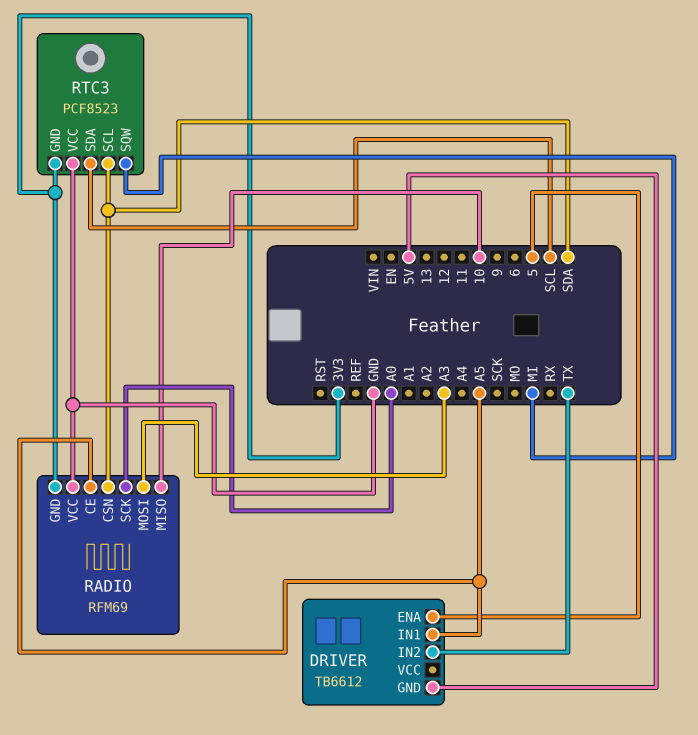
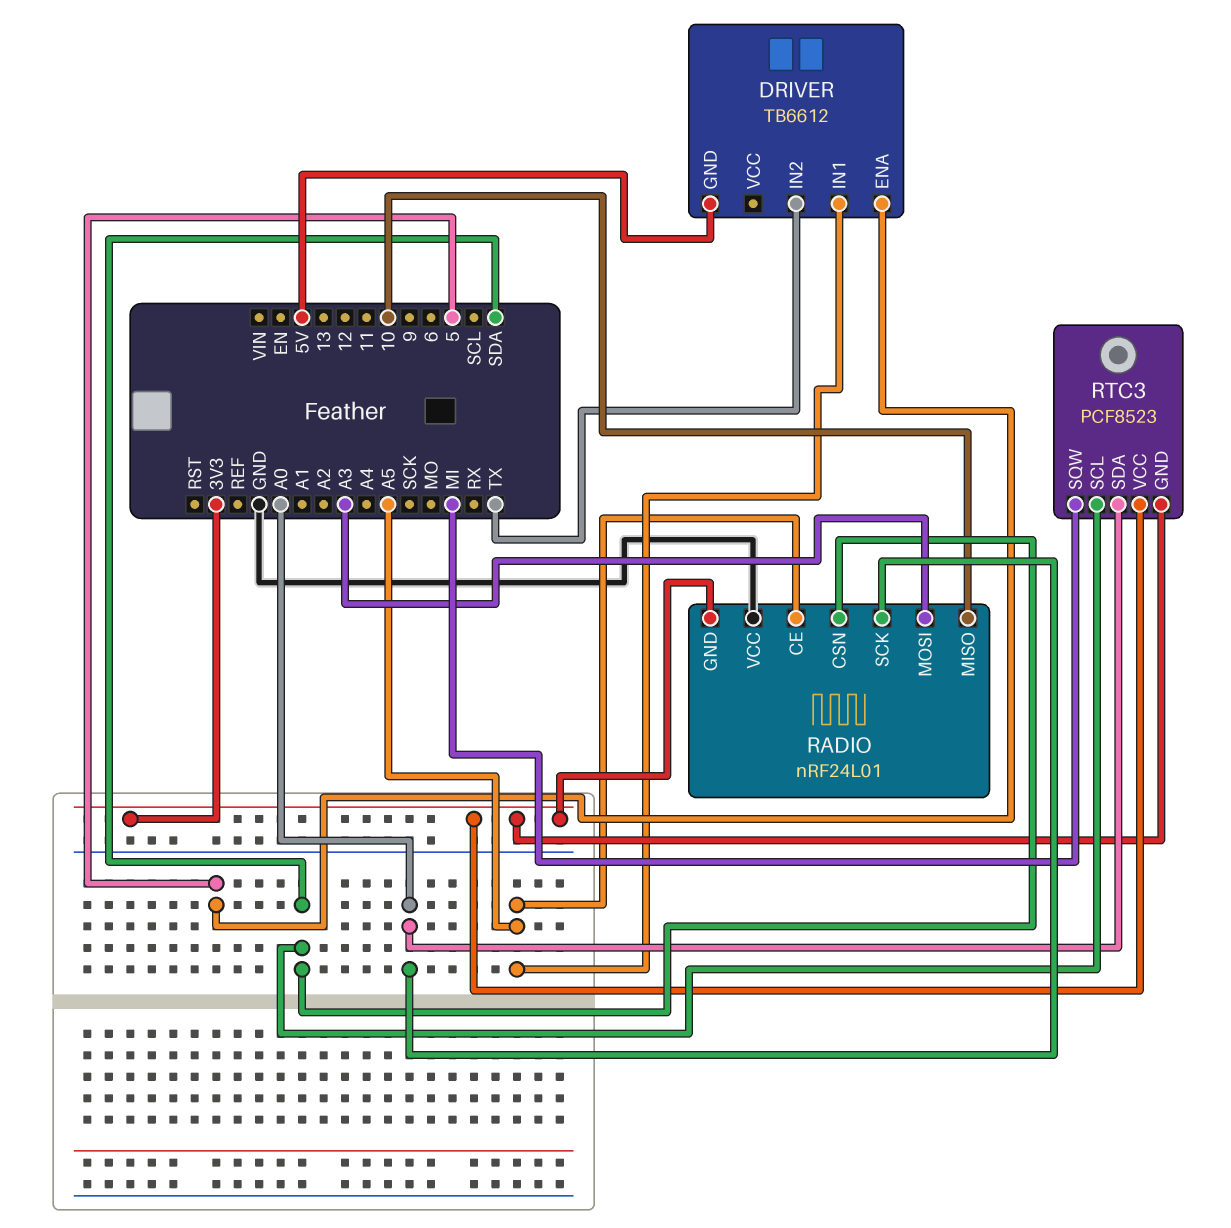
RADIO: RFM69 -> nRF24L01
RTC3 pin SDA: SCL -> A0
RTC3 pin VCC: GND -> 3V3

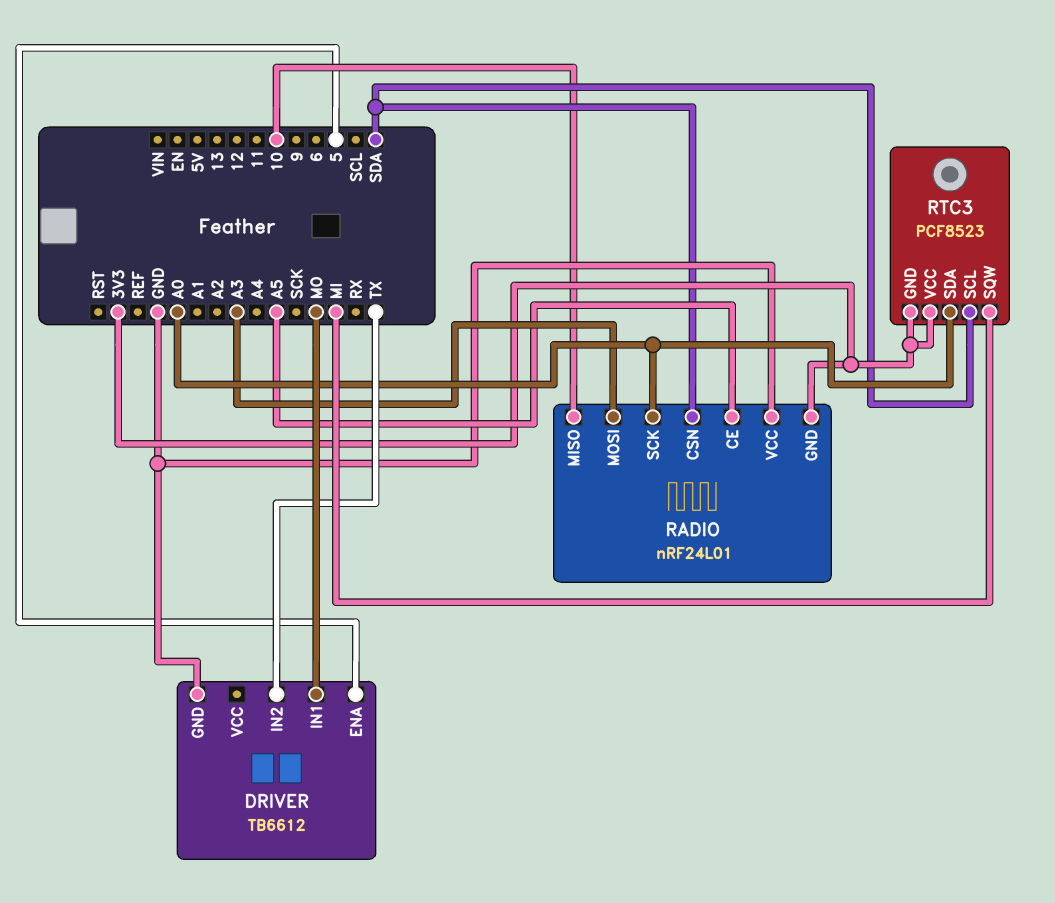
DRIVER pin GND: 5V -> GND
DRIVER pin IN1: A5 -> MO

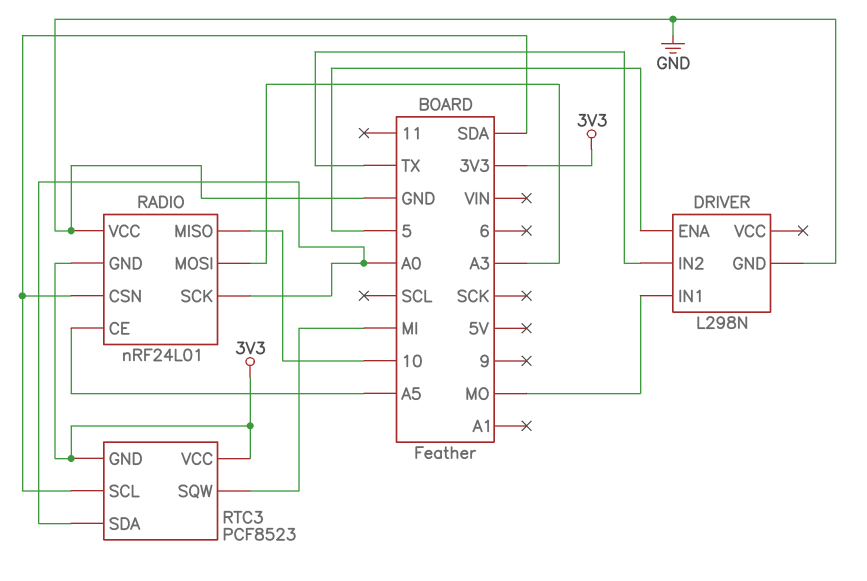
DRIVER: TB6612 -> L298N

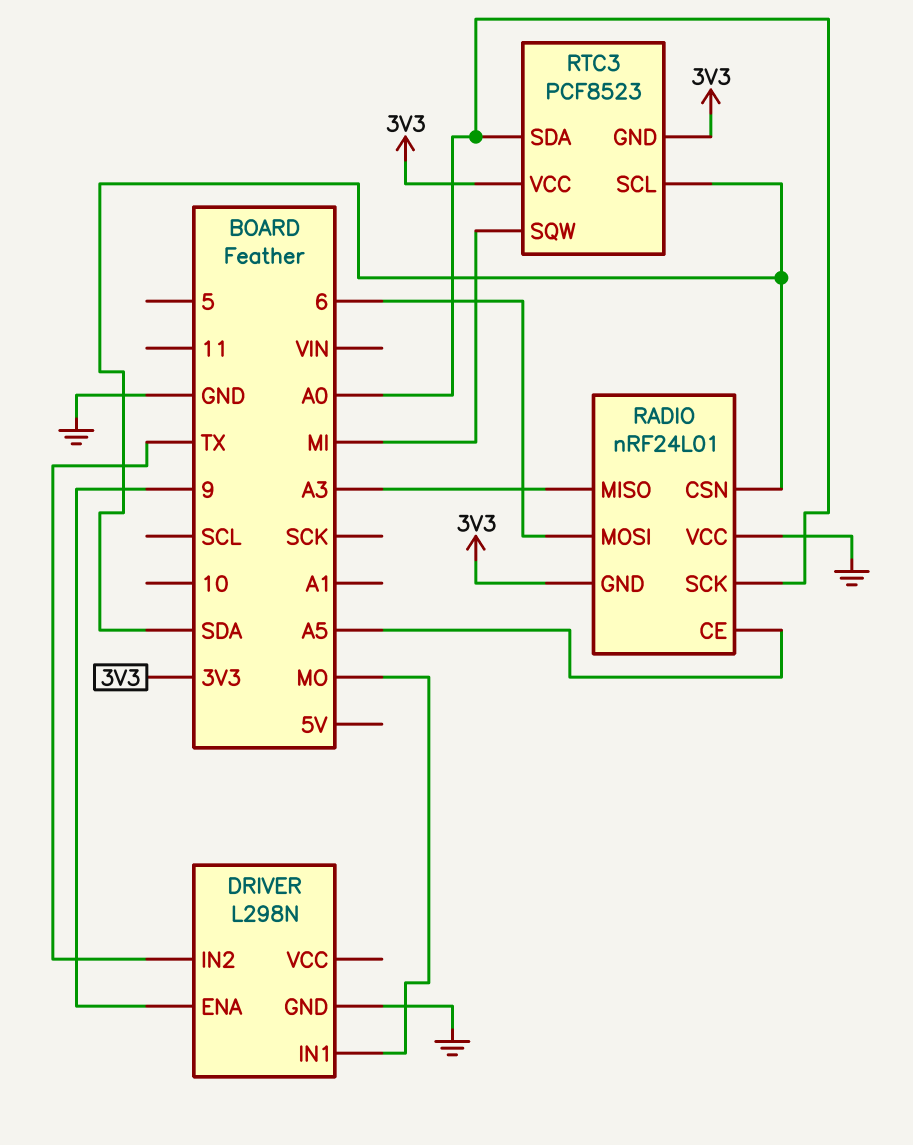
DRIVER pin ENA: 5 -> 9
RADIO pin MISO: 10 -> A3
RADIO pin MOSI: A3 -> 6

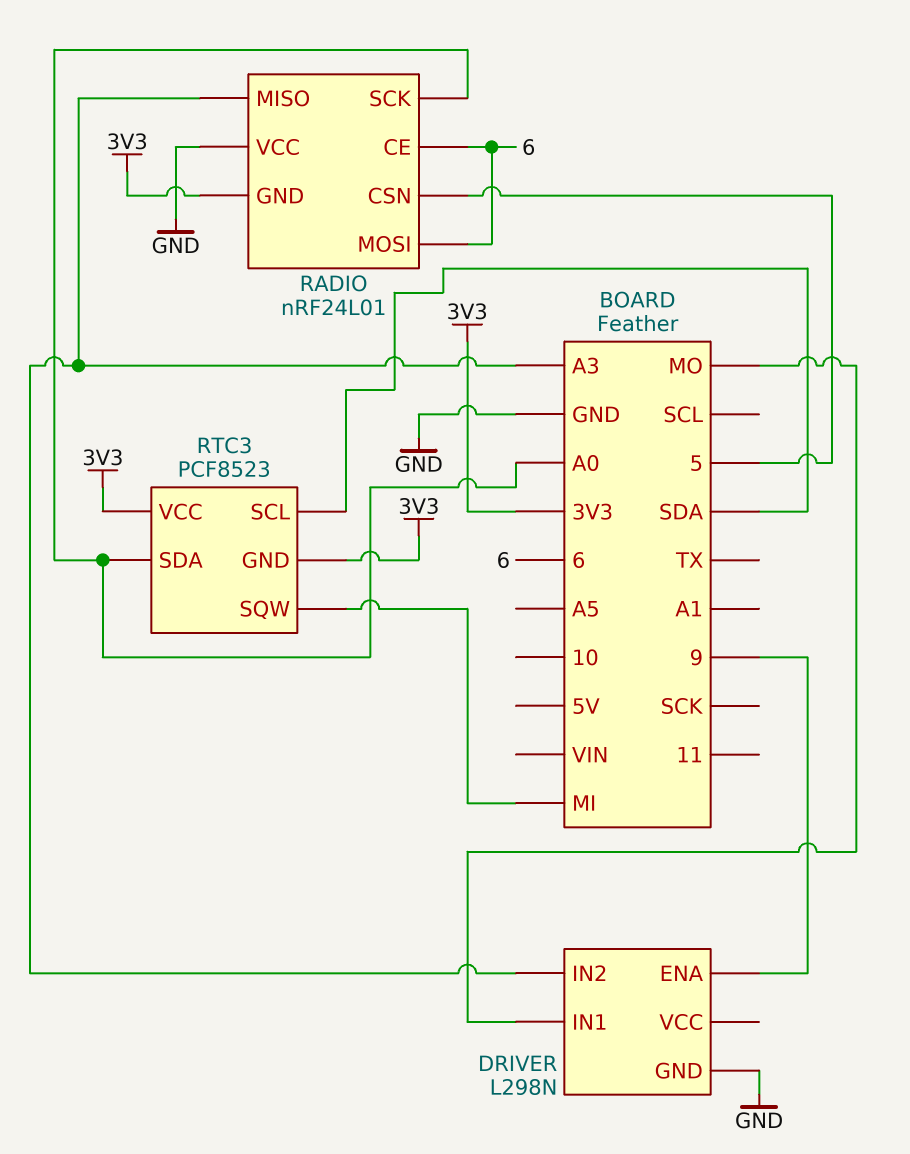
DRIVER pin IN2: TX -> A3
RADIO pin CE: A5 -> 6
RADIO pin CSN: SDA -> 5

